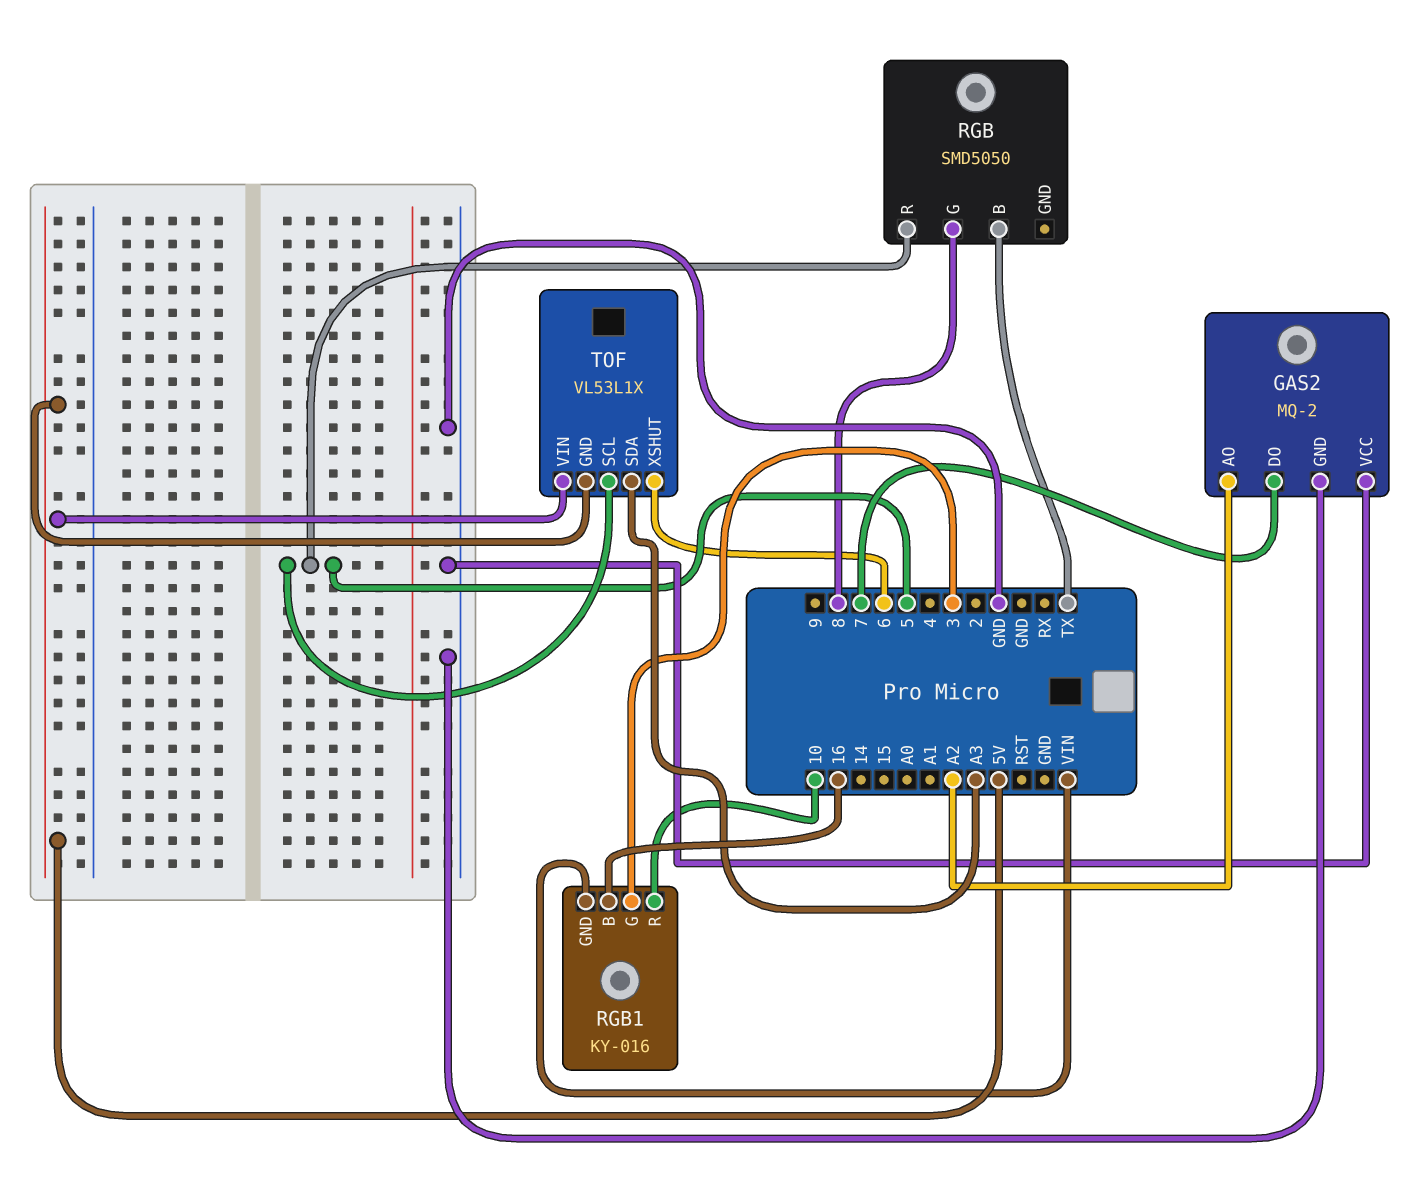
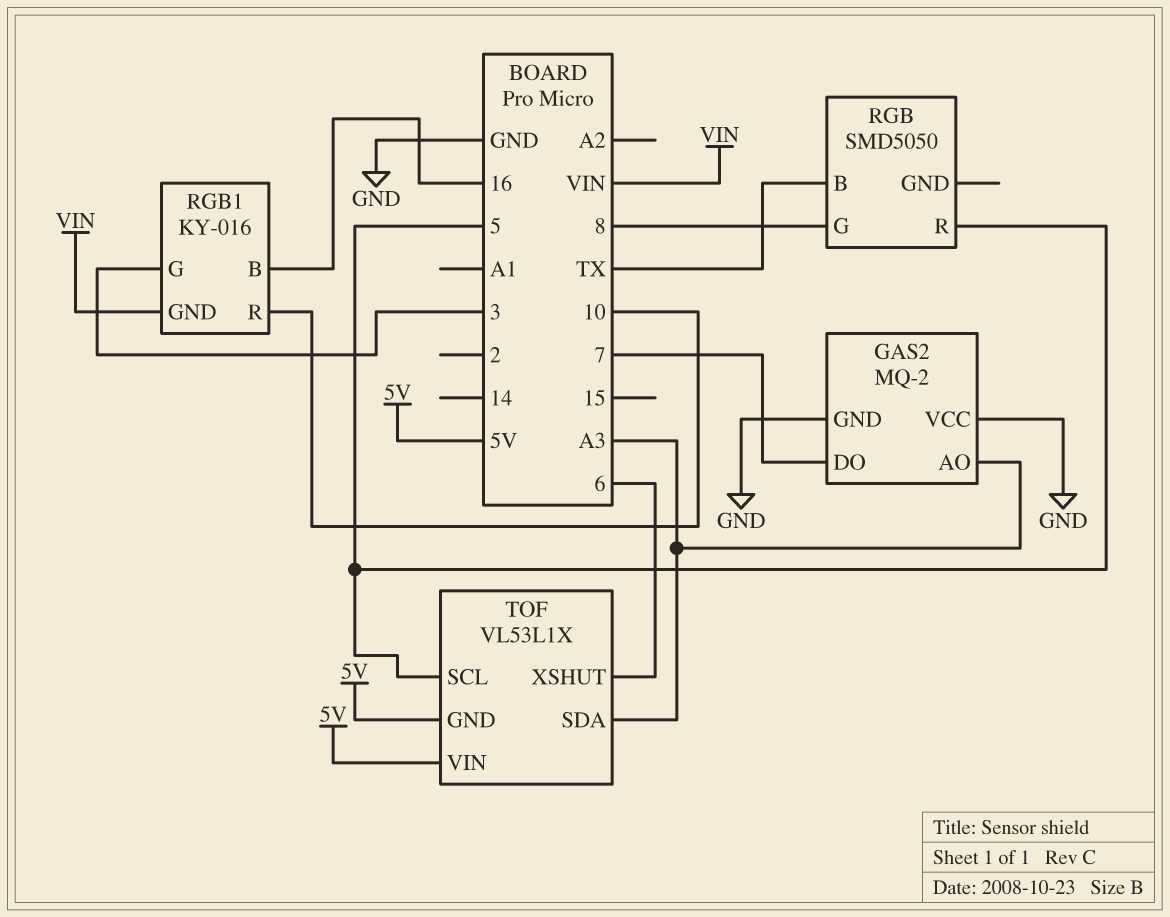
GAS2 pin AO: A2 -> A3

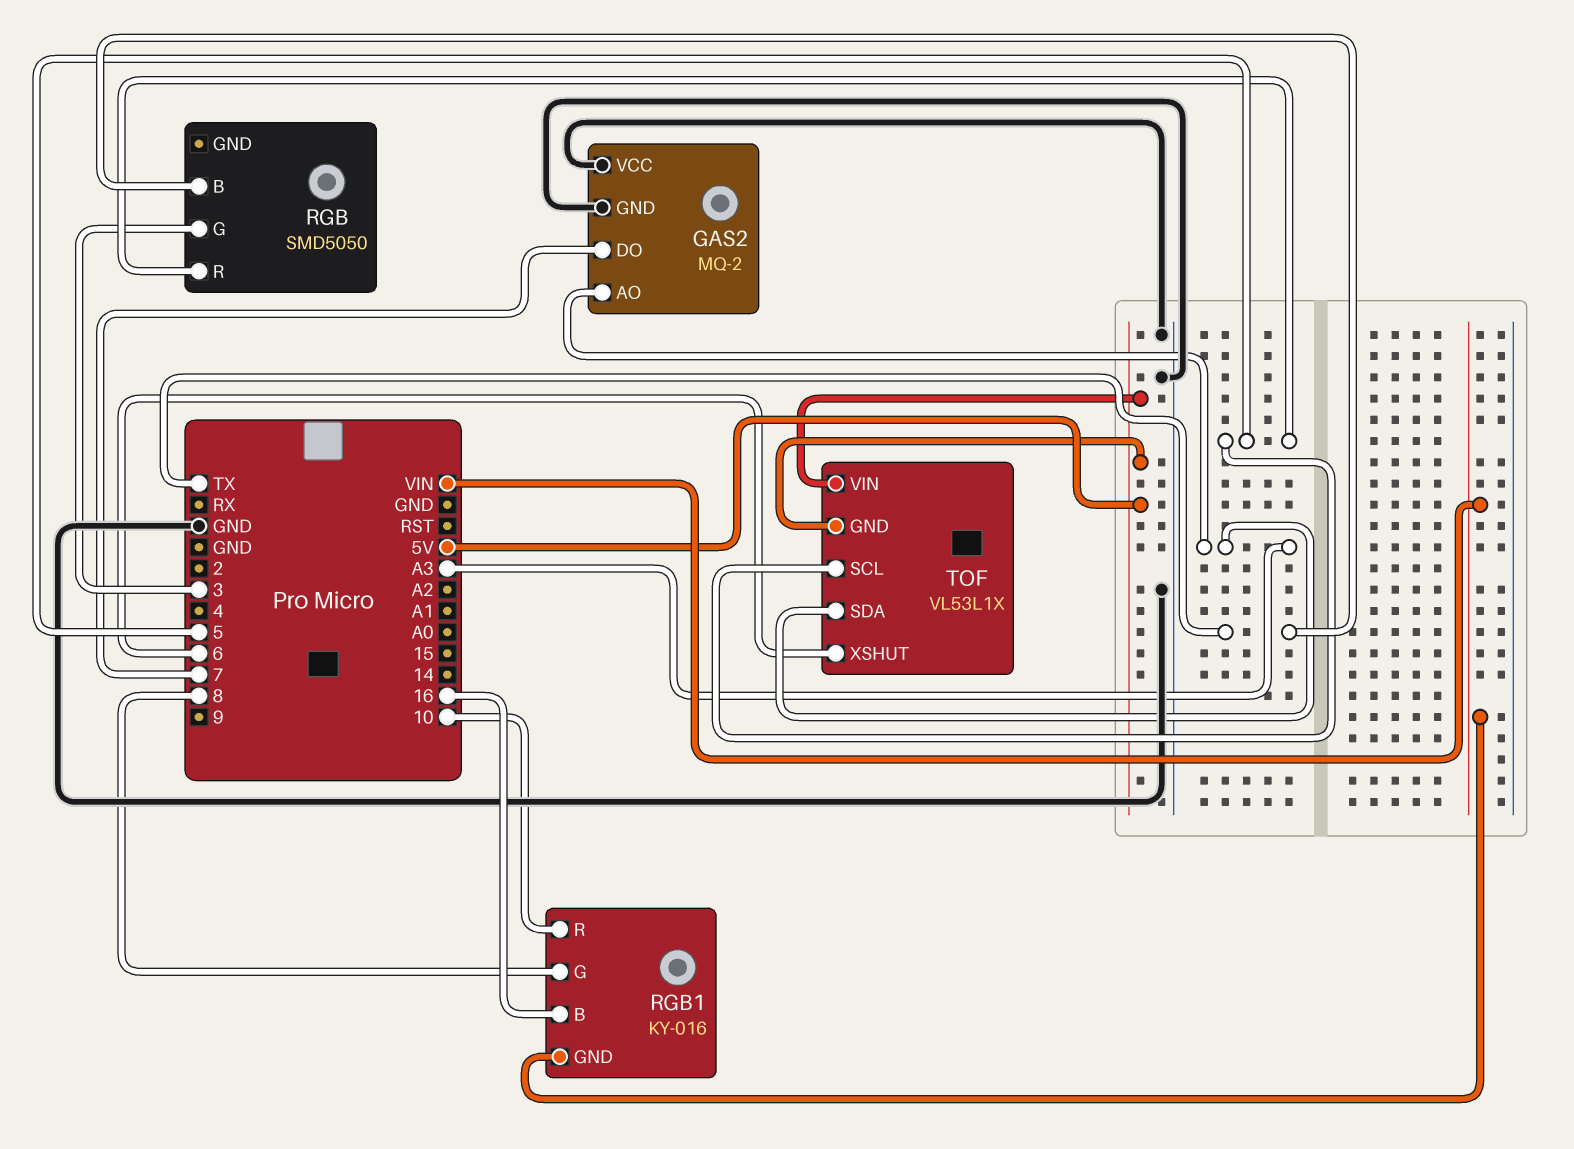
RGB pin G: 8 -> 3
RGB1 pin G: 3 -> 8

